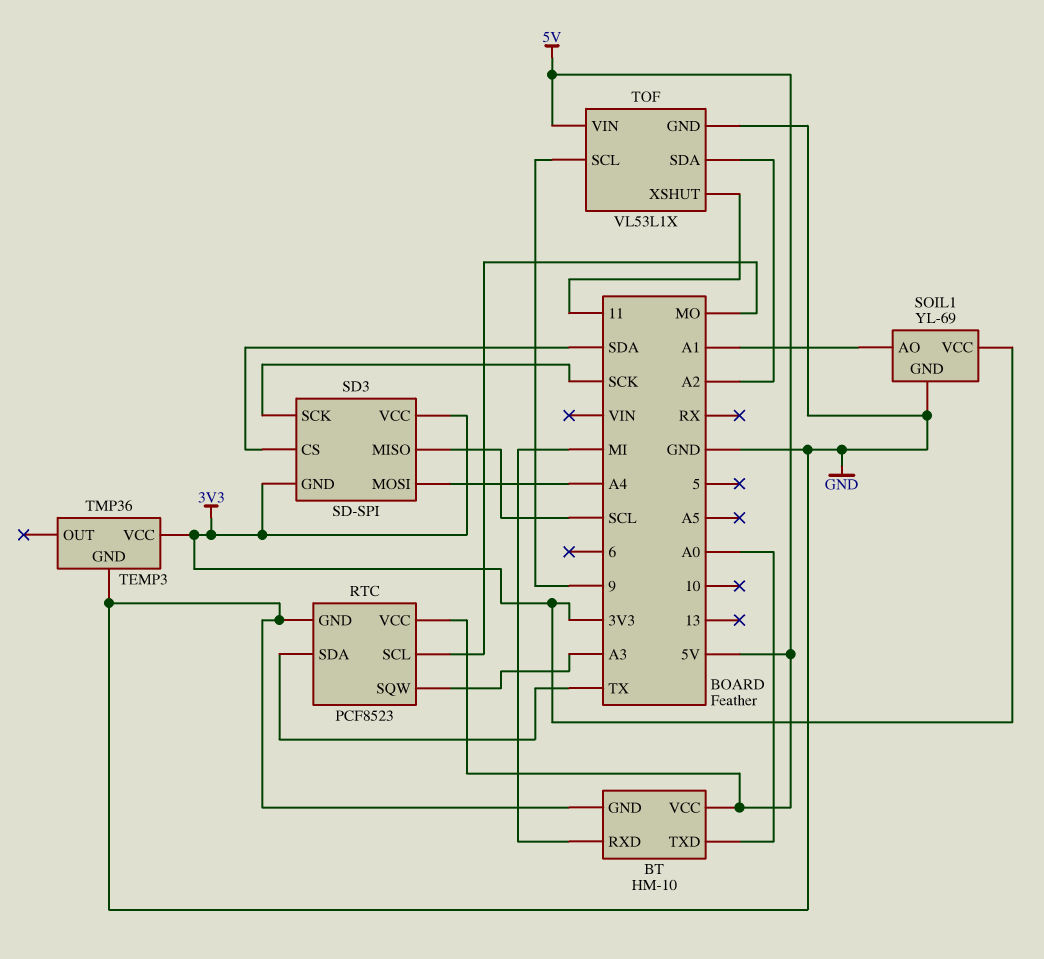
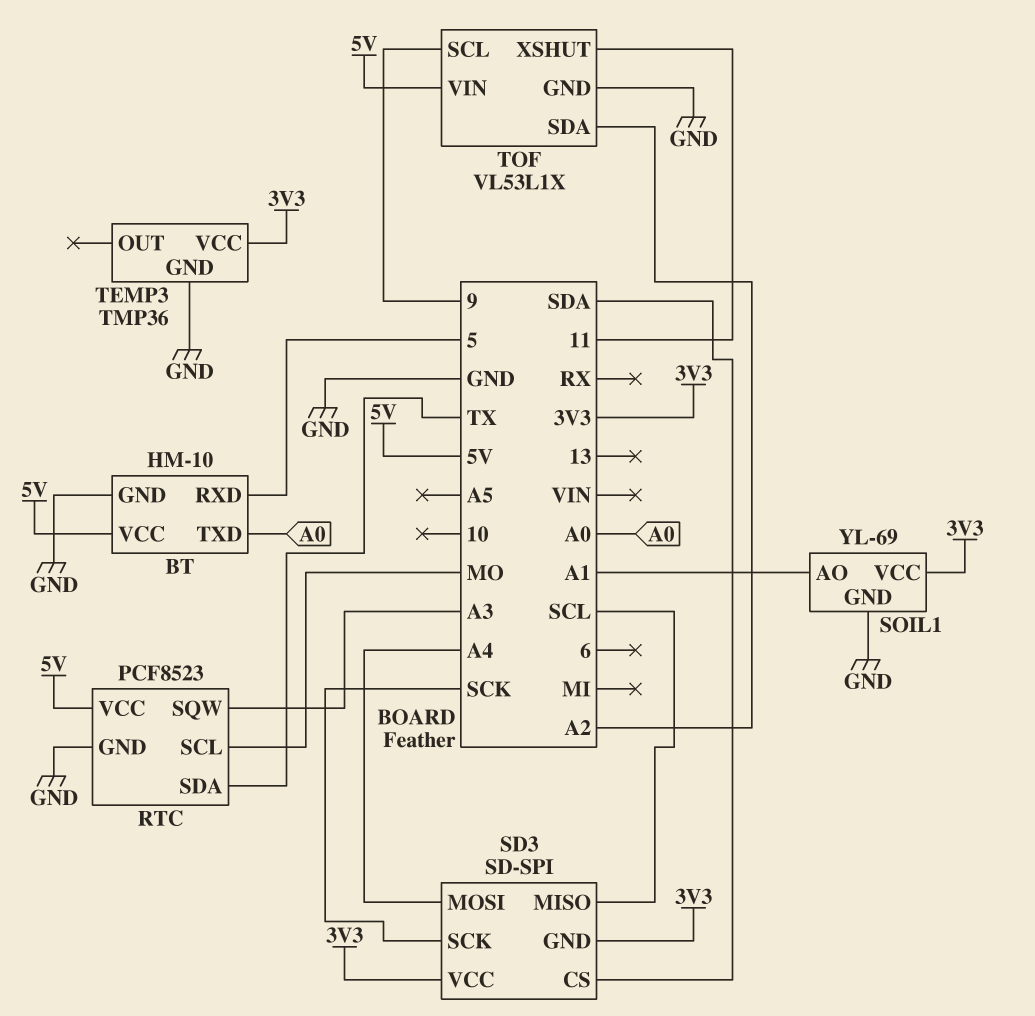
BT pin RXD: MI -> 5

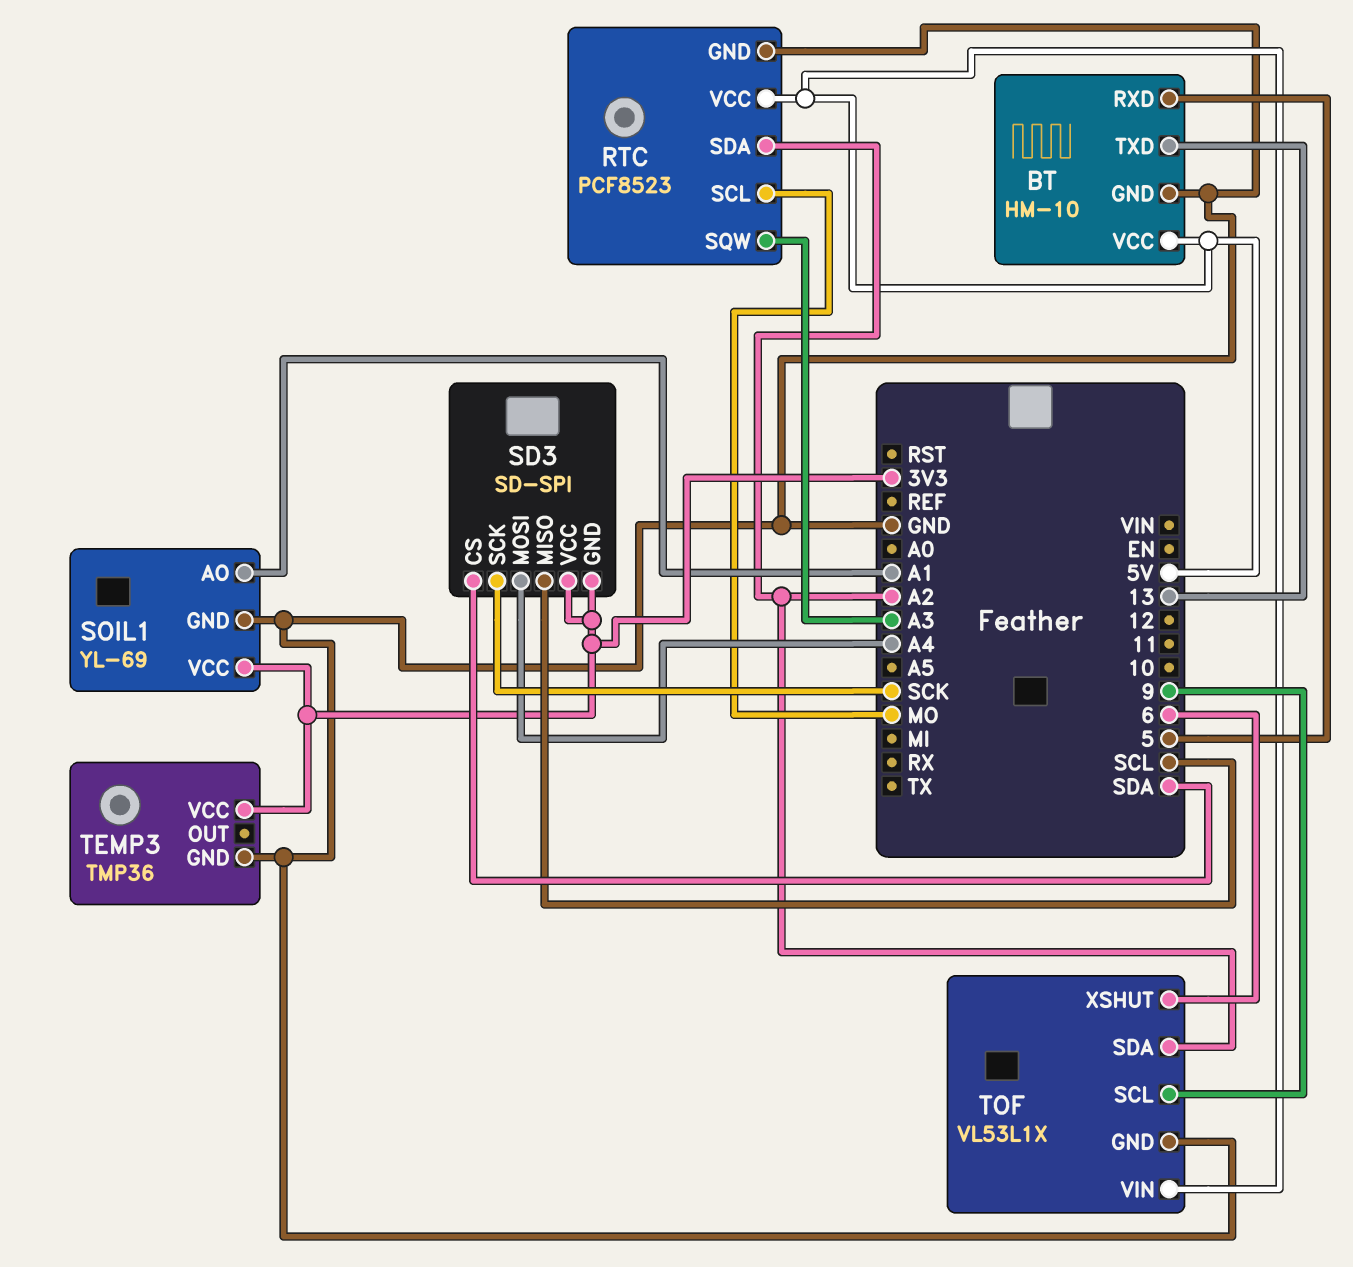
BT pin TXD: A0 -> 13
RTC pin SDA: TX -> A2
TOF pin XSHUT: 11 -> 6

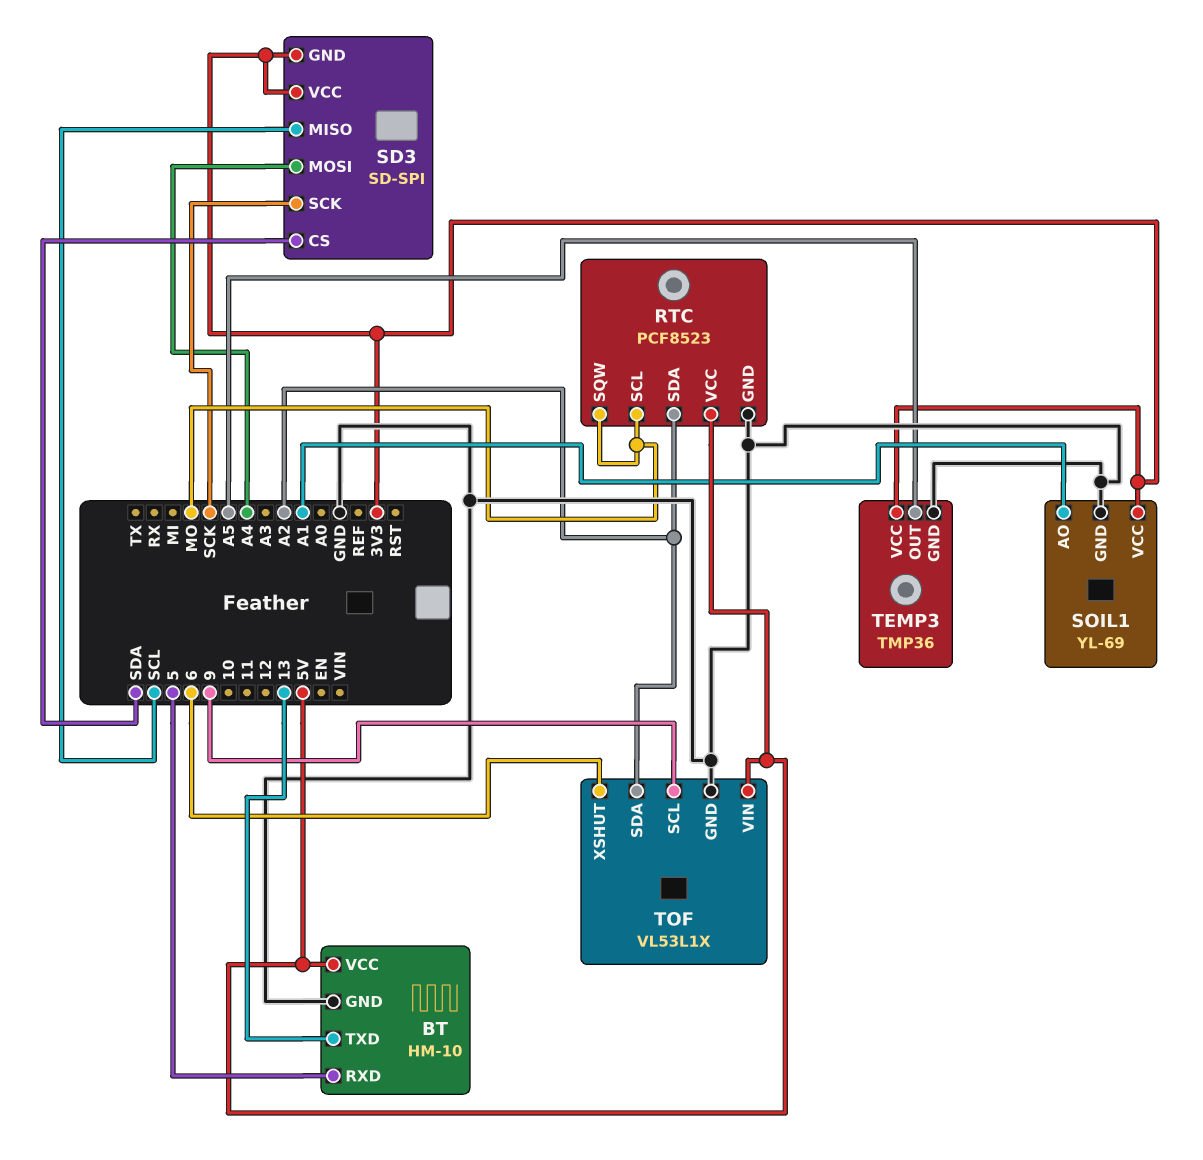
RTC pin SQW: A3 -> MO
TEMP3 pin OUT: none -> A5

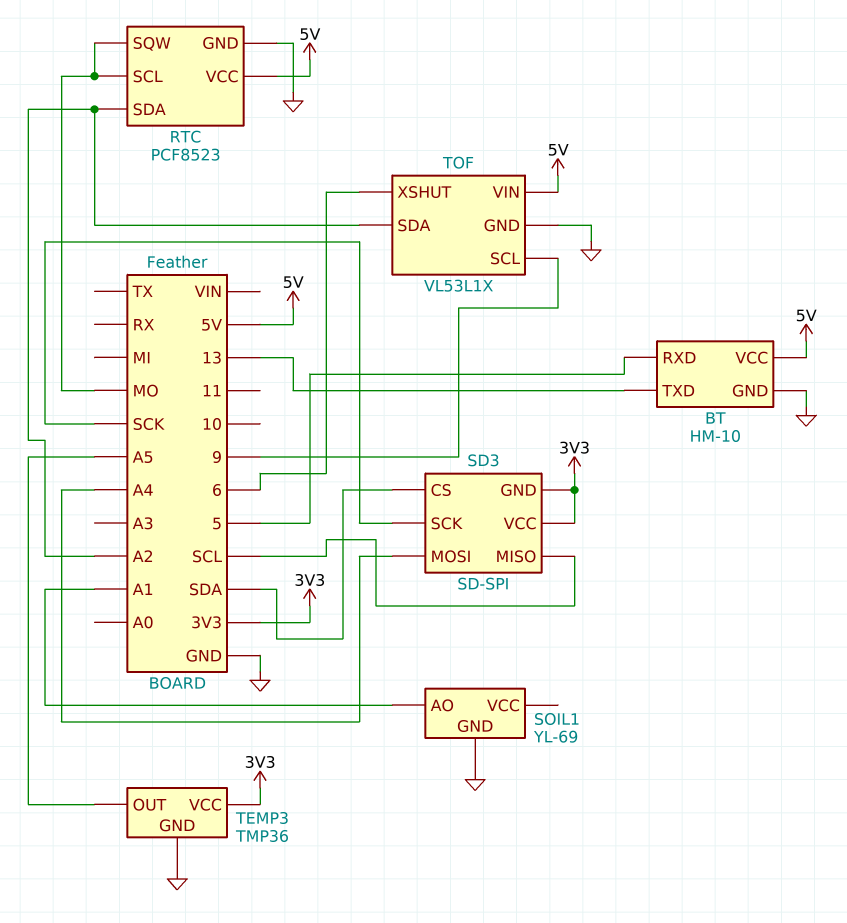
SOIL1 pin VCC: 3V3 -> none

